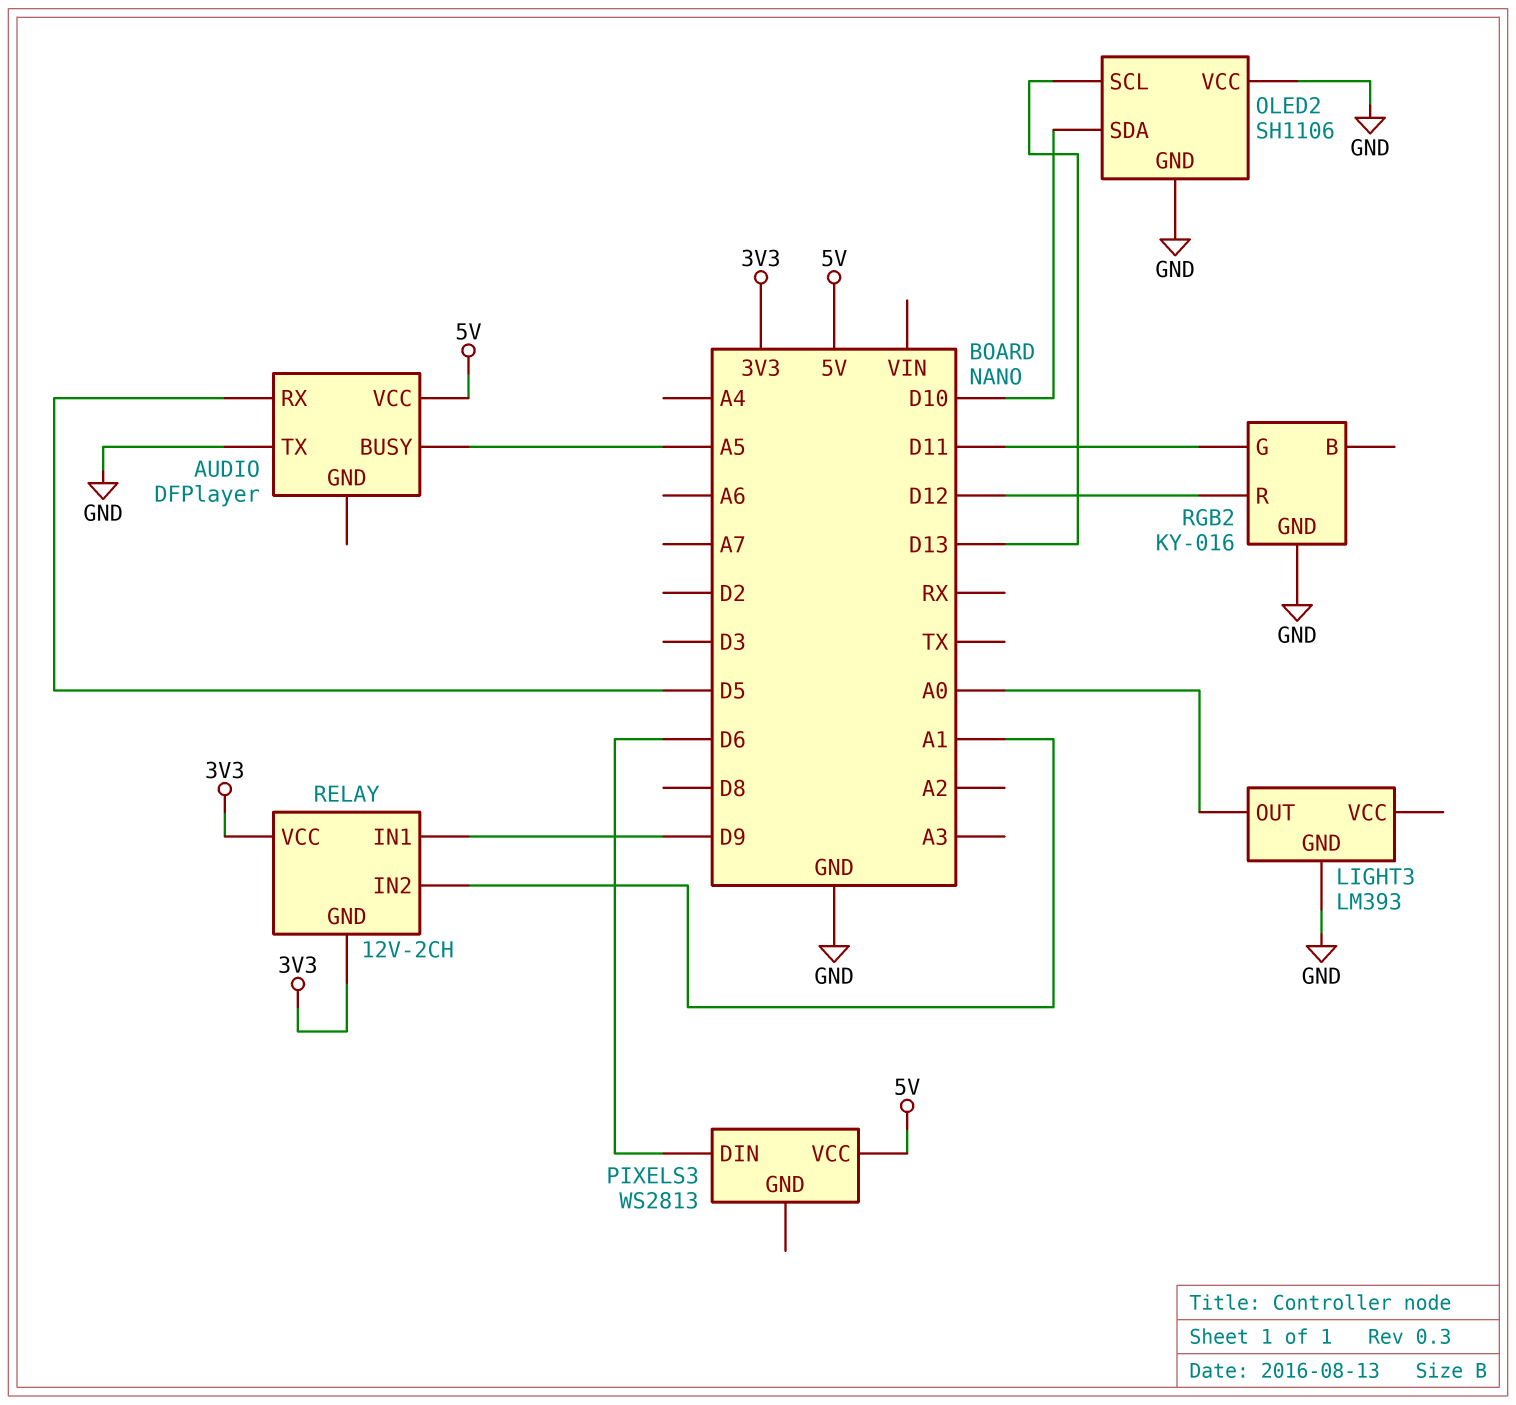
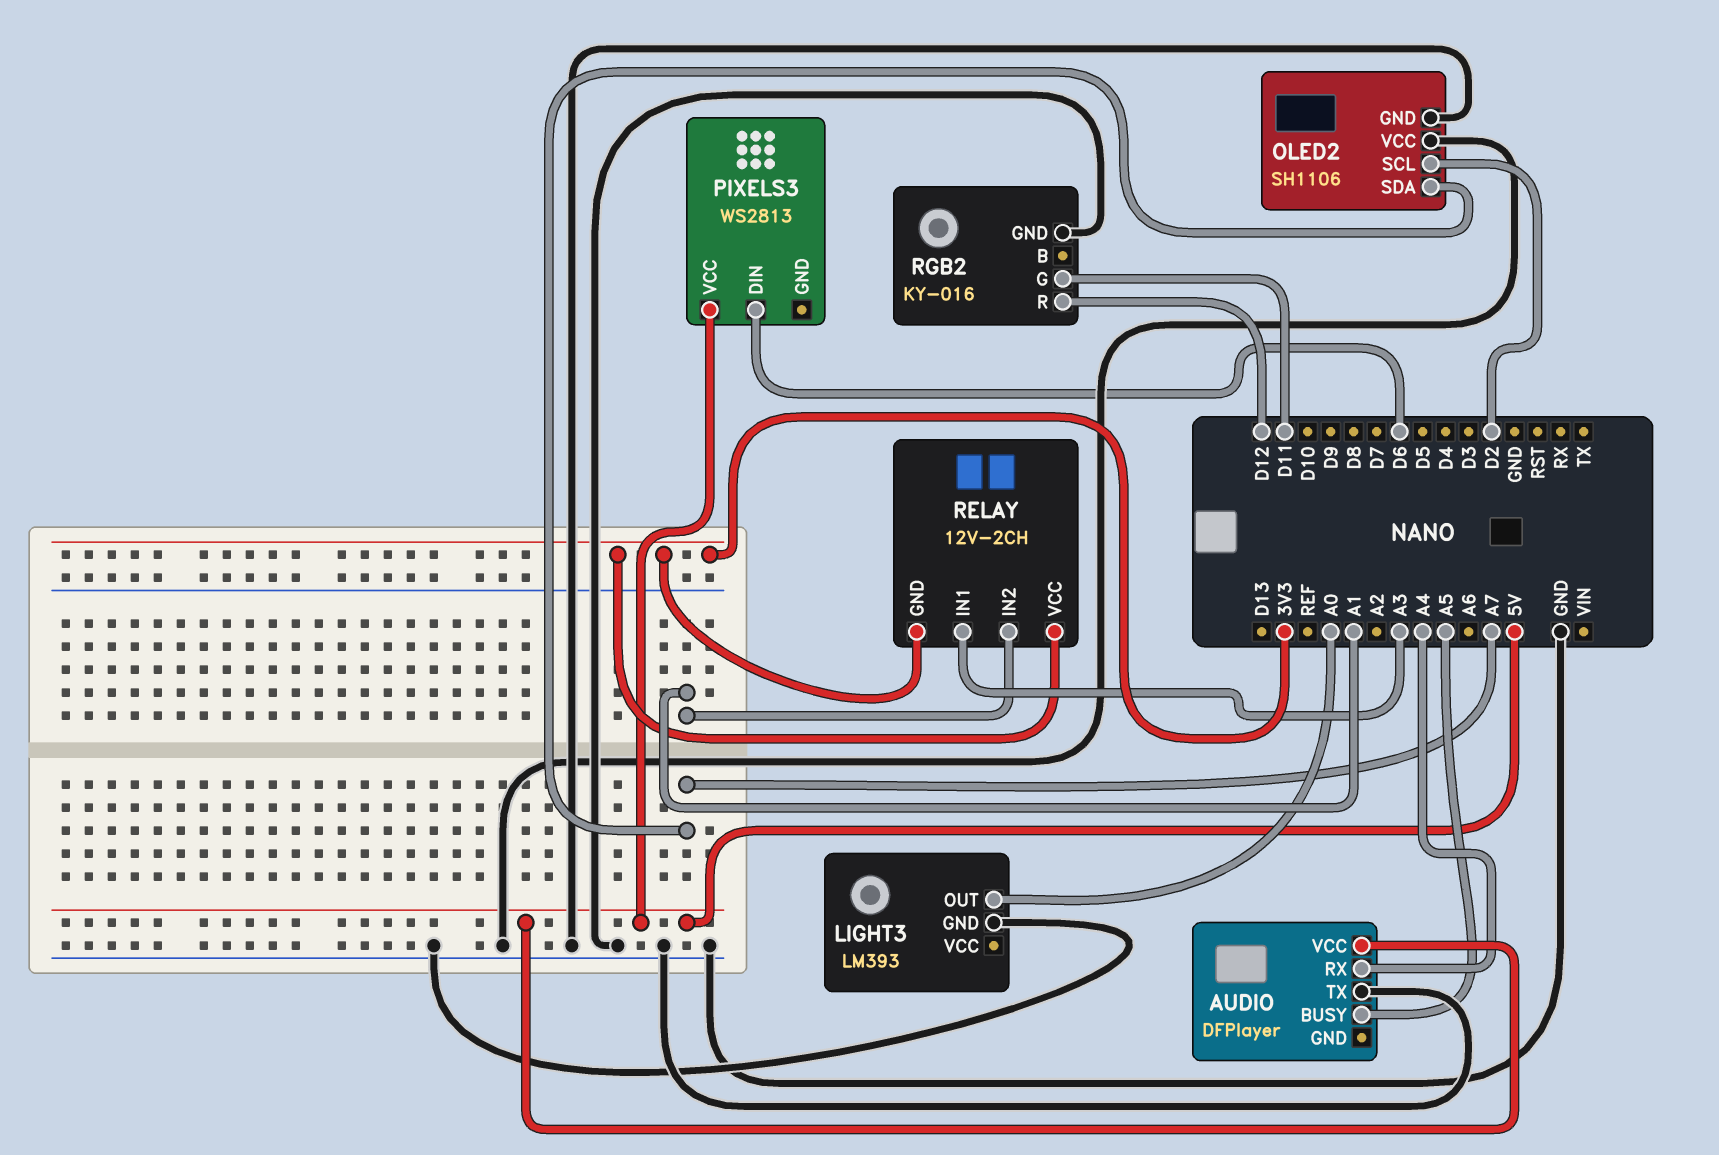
AUDIO pin RX: D5 -> A4
OLED2 pin SCL: D13 -> D2
OLED2 pin SDA: D10 -> A7
RELAY pin IN1: D9 -> A3

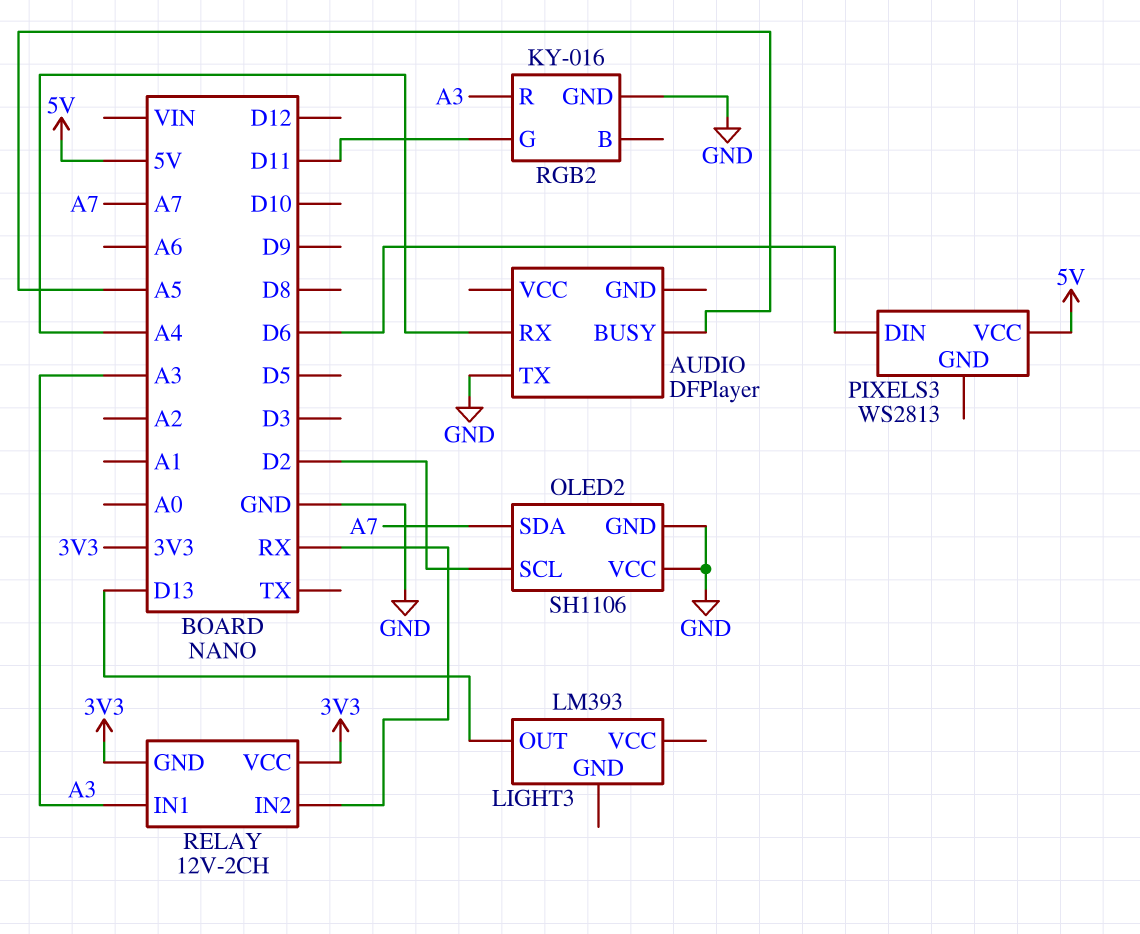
AUDIO pin VCC: 5V -> none
LIGHT3 pin GND: GND -> none
LIGHT3 pin OUT: A0 -> D13
RELAY pin IN2: A1 -> RX
RGB2 pin R: D12 -> A3

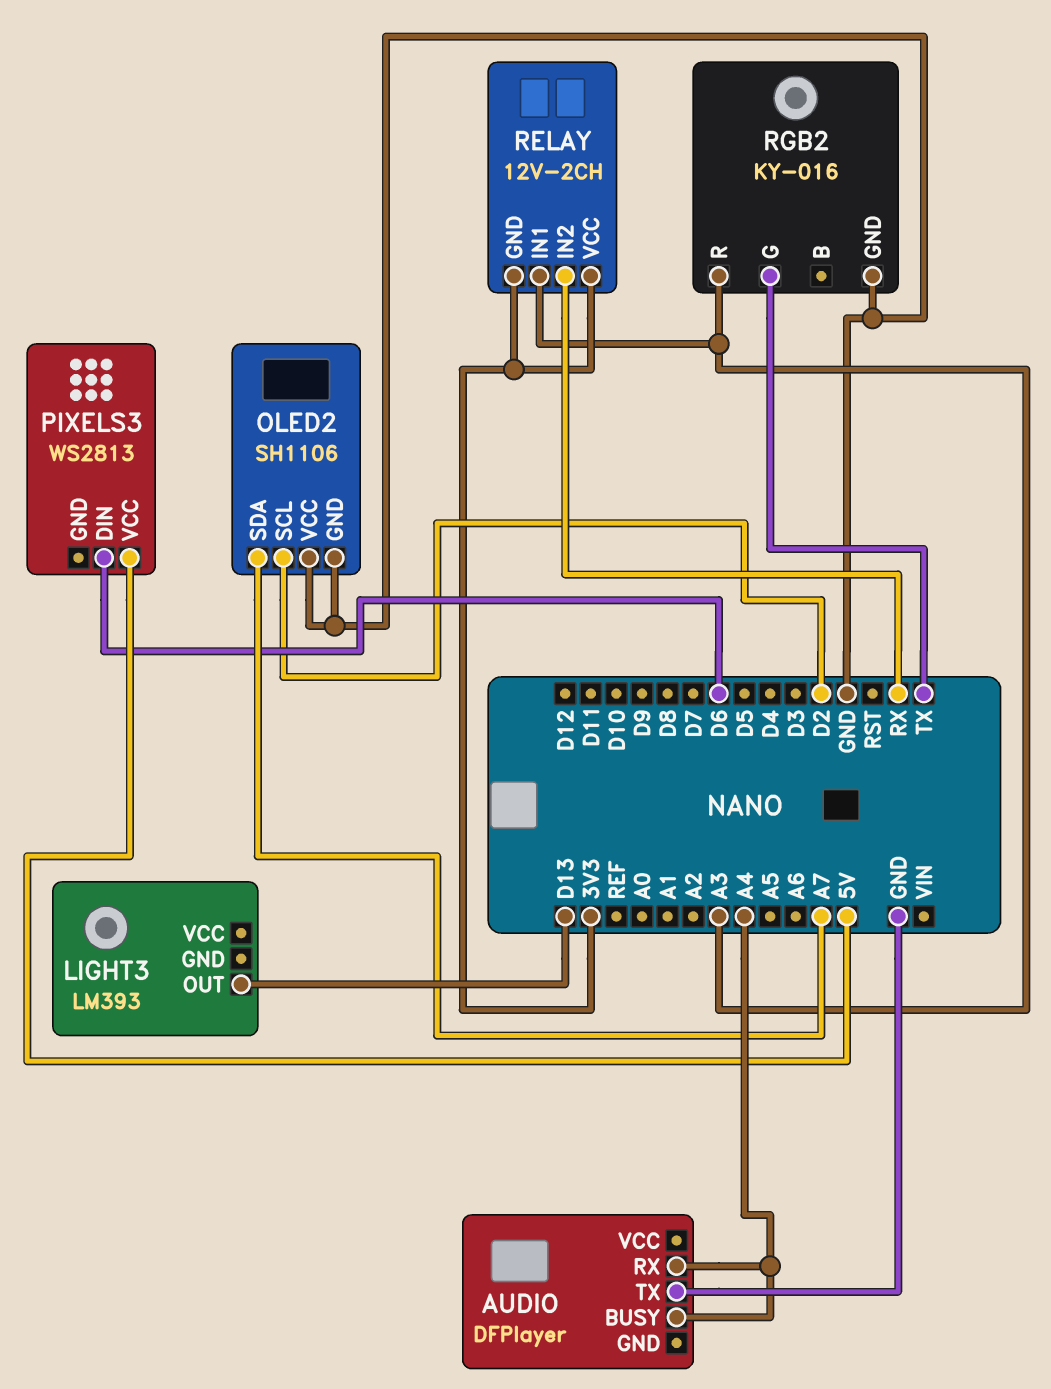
AUDIO pin BUSY: A5 -> A4
RGB2 pin G: D11 -> TX

